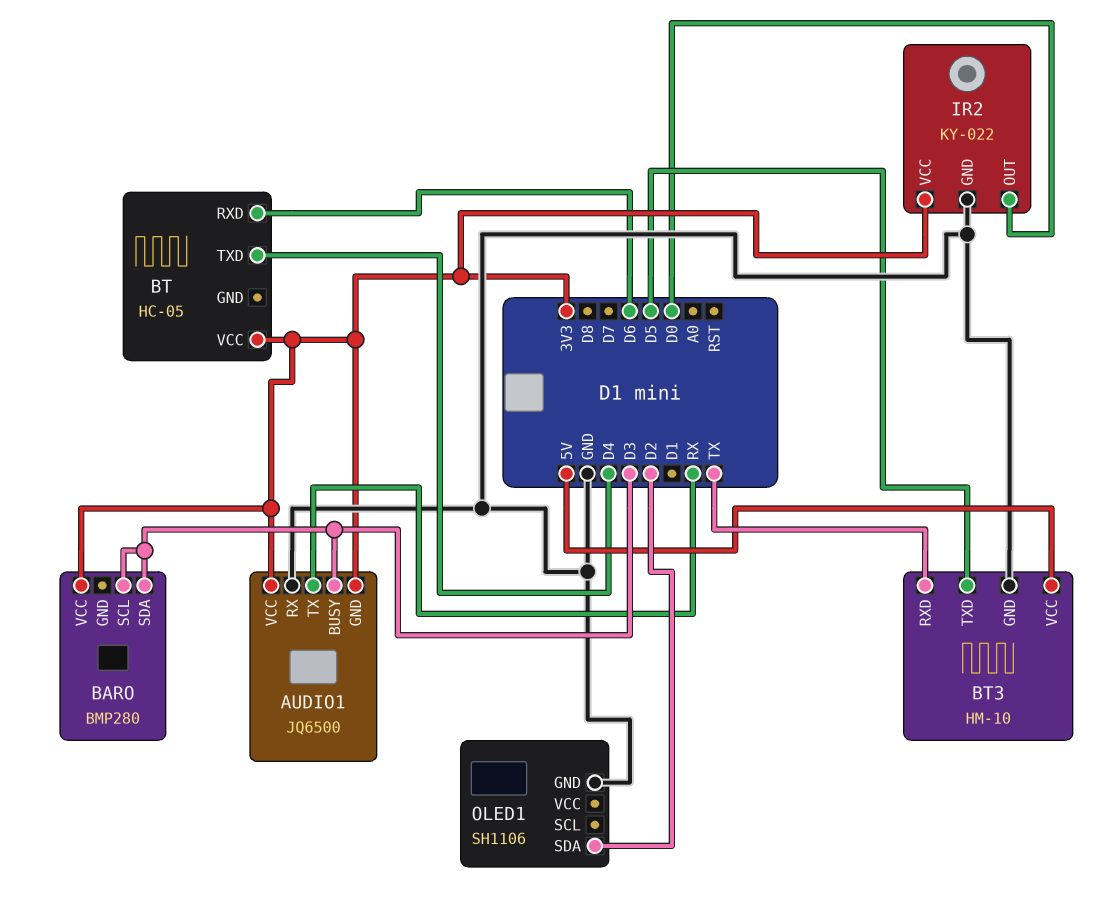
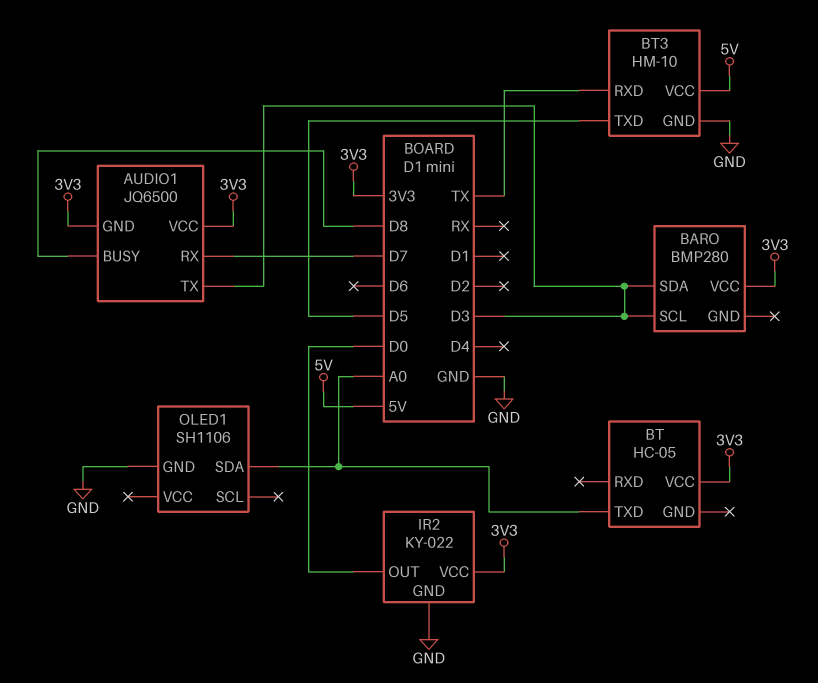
AUDIO1 pin BUSY: D3 -> D8
AUDIO1 pin RX: GND -> D7
AUDIO1 pin TX: RX -> D3
BT pin RXD: D6 -> none
BT pin TXD: D4 -> A0
OLED1 pin SDA: D2 -> A0

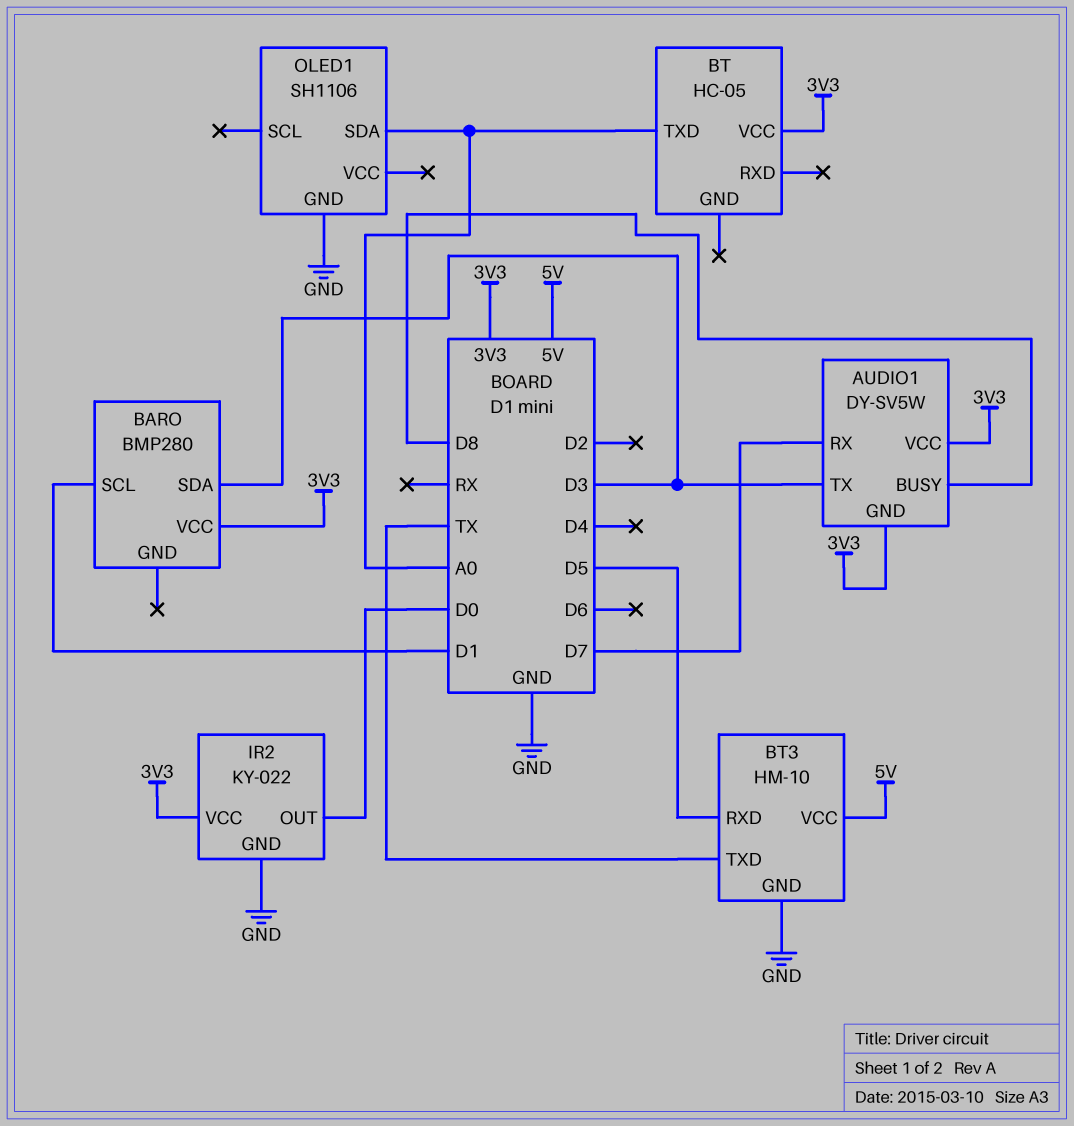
AUDIO1: JQ6500 -> DY-SV5W
BARO pin SCL: D3 -> D1
BT3 pin RXD: TX -> D5
BT3 pin TXD: D5 -> TX

